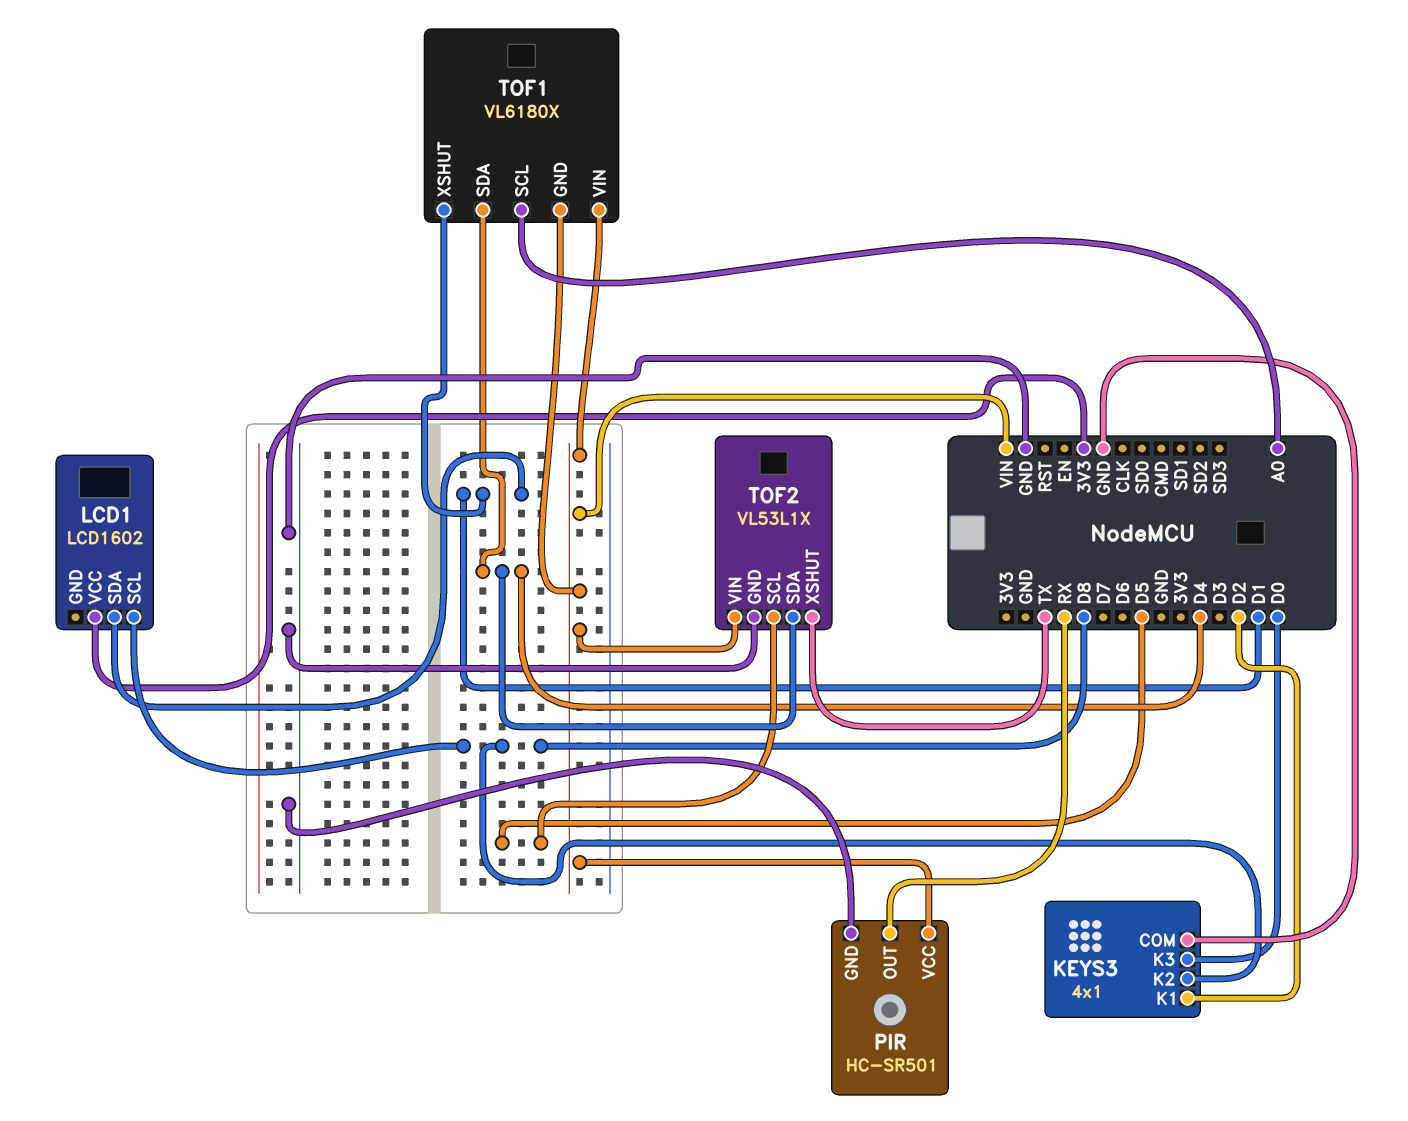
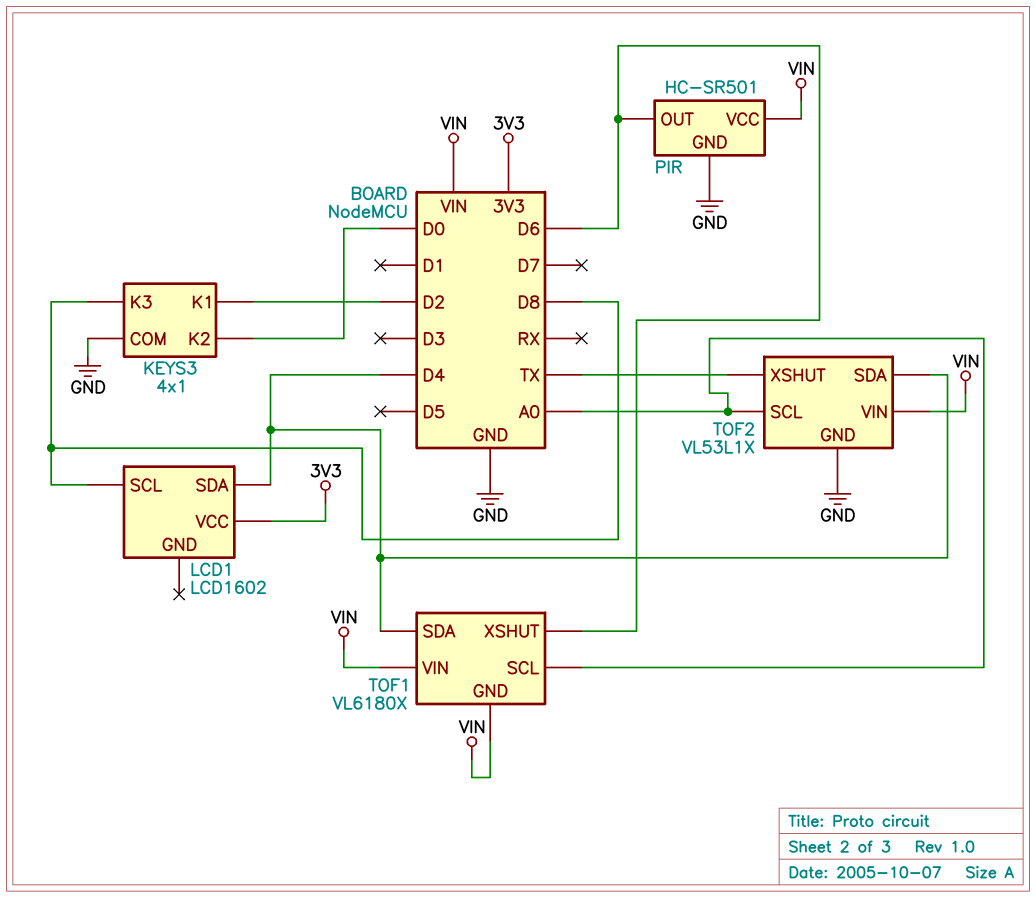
KEYS3 pin K2: D8 -> D0
KEYS3 pin K3: D0 -> D8
LCD1 pin SDA: D1 -> D4
PIR pin OUT: RX -> D6
TOF1 pin XSHUT: D1 -> D6
TOF2 pin SCL: D5 -> A0

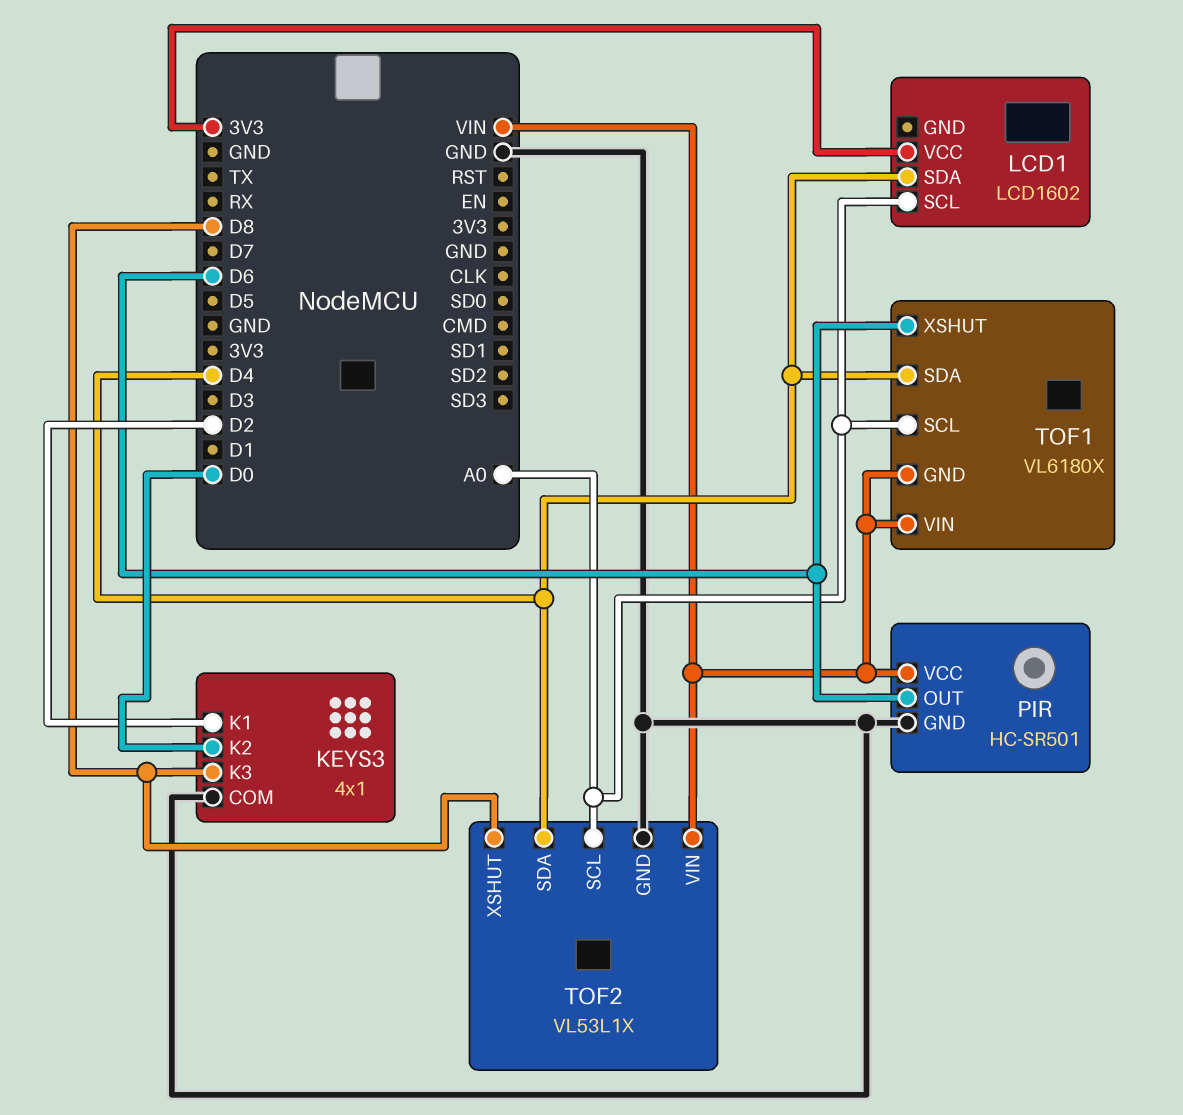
LCD1 pin SCL: D8 -> A0
TOF2 pin XSHUT: TX -> D8

